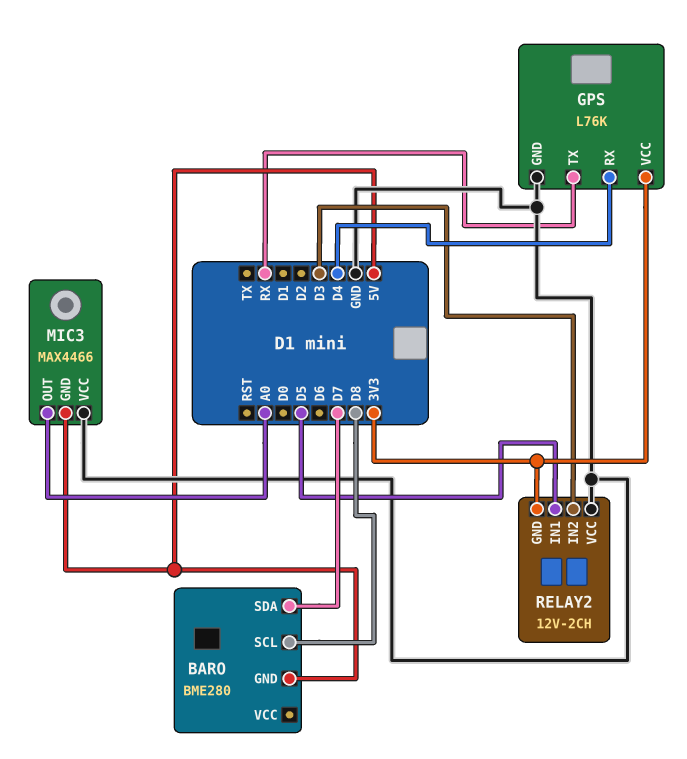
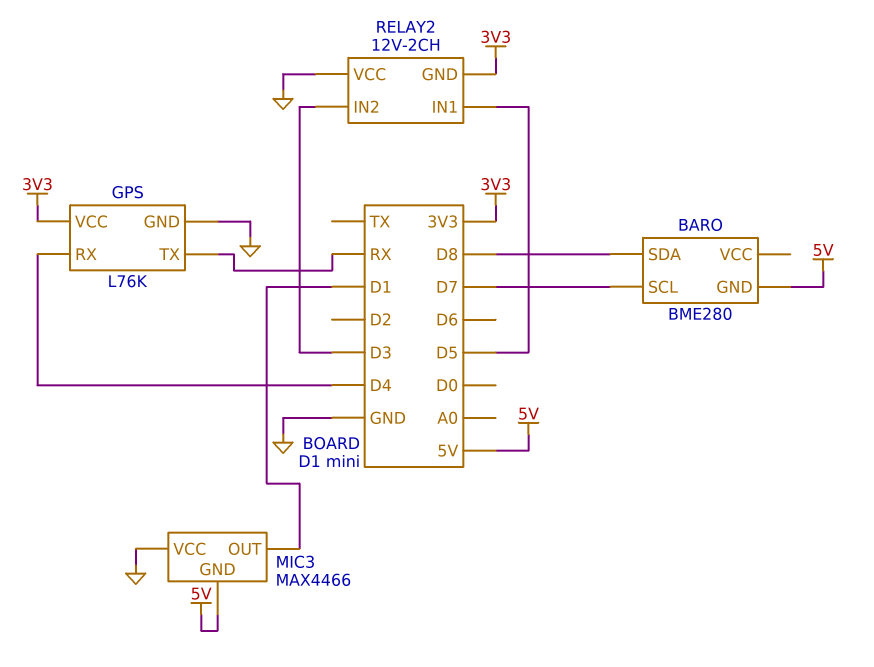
BARO pin SCL: D8 -> D7
BARO pin SDA: D7 -> D8
MIC3 pin OUT: A0 -> D1

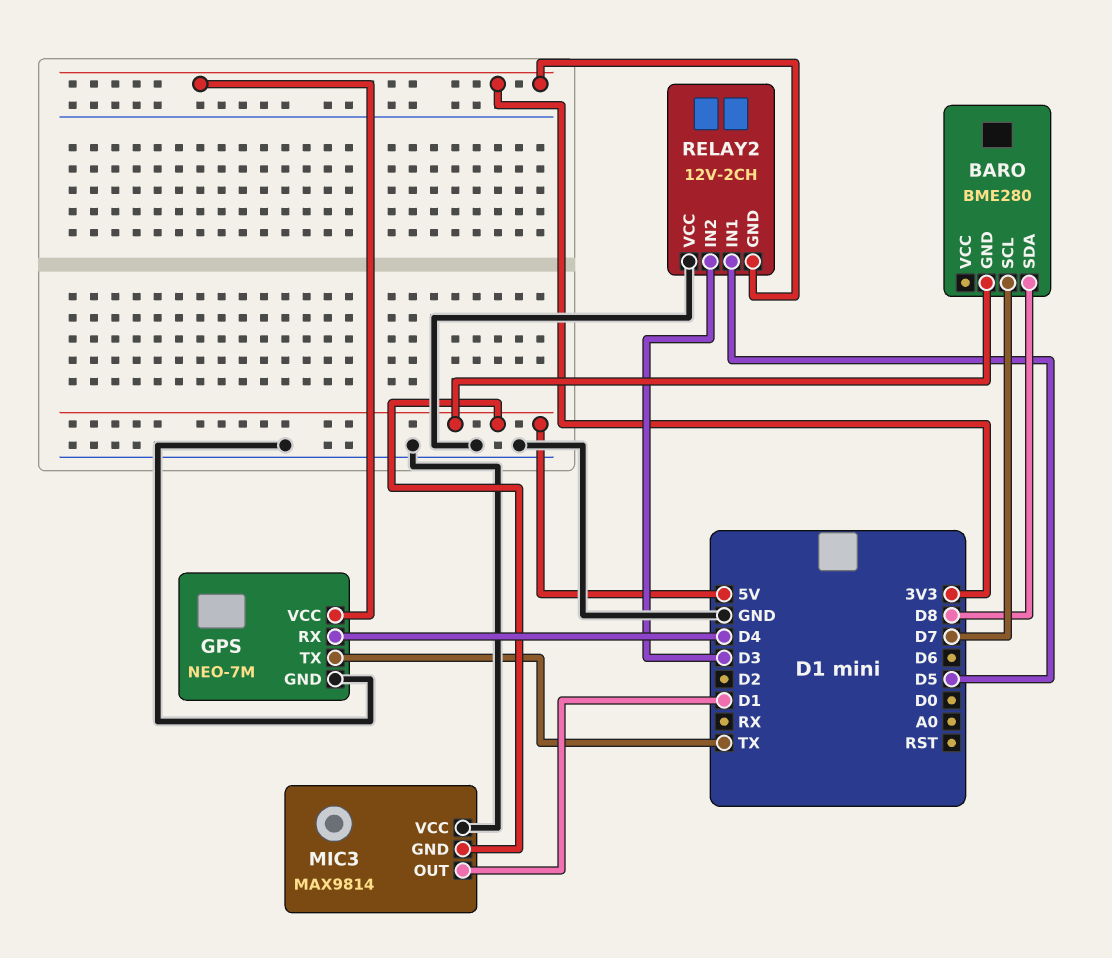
GPS: L76K -> NEO-7M
GPS pin TX: RX -> TX
MIC3: MAX4466 -> MAX9814

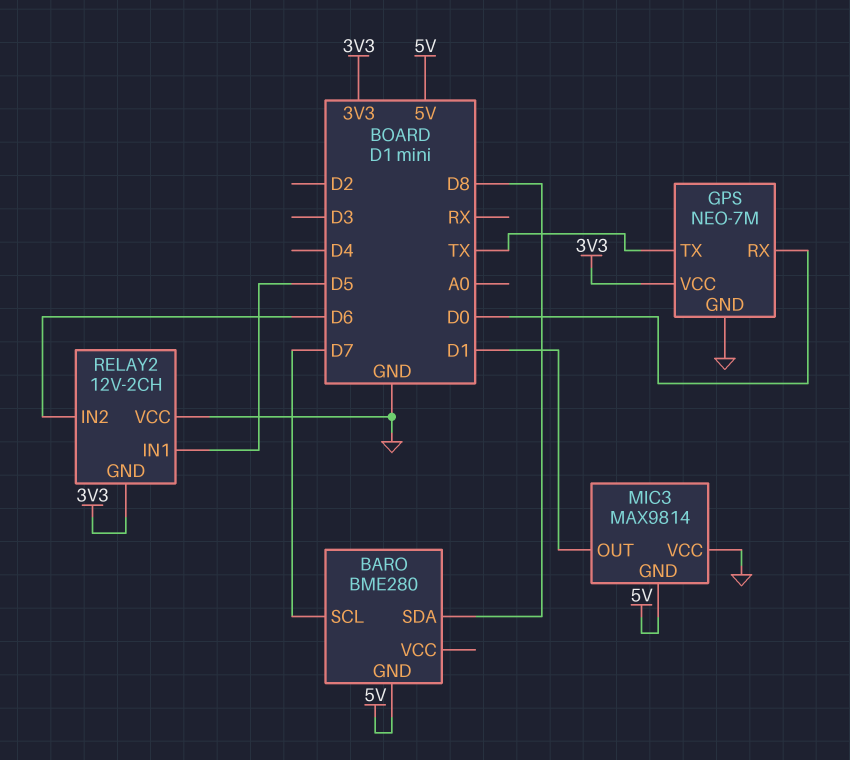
GPS pin RX: D4 -> D0
RELAY2 pin IN2: D3 -> D6

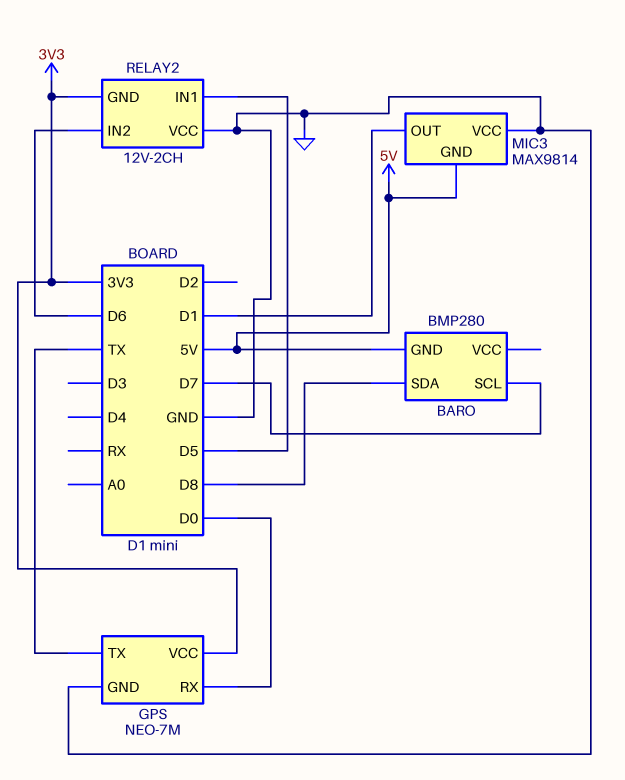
BARO: BME280 -> BMP280

